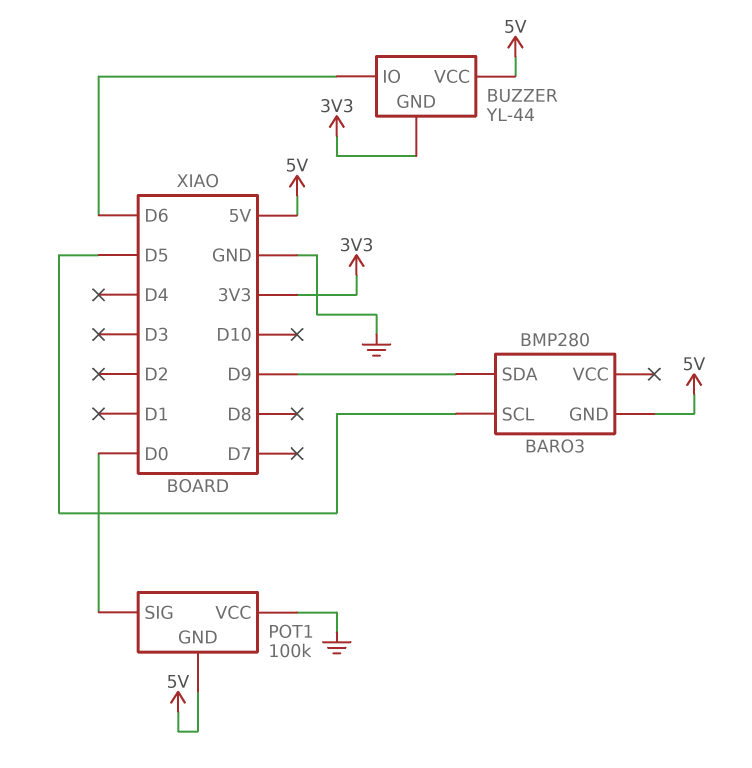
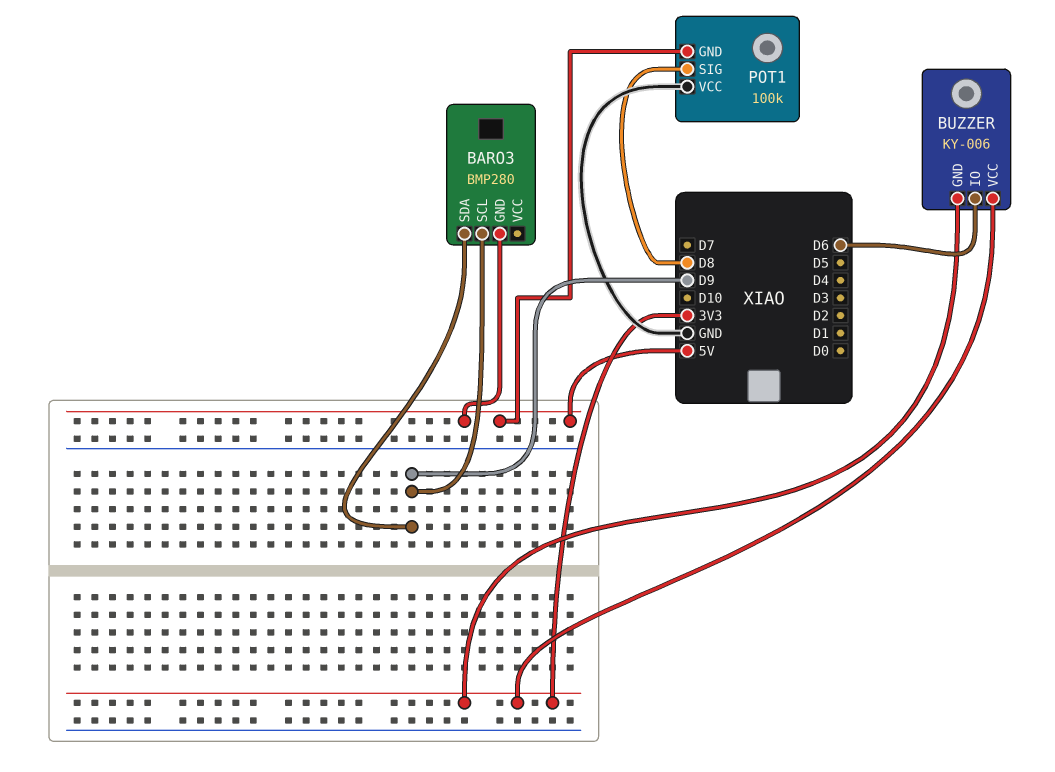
BARO3 pin SCL: D5 -> D9
BUZZER: YL-44 -> KY-006
BUZZER pin VCC: 5V -> 3V3
POT1 pin SIG: D0 -> D8

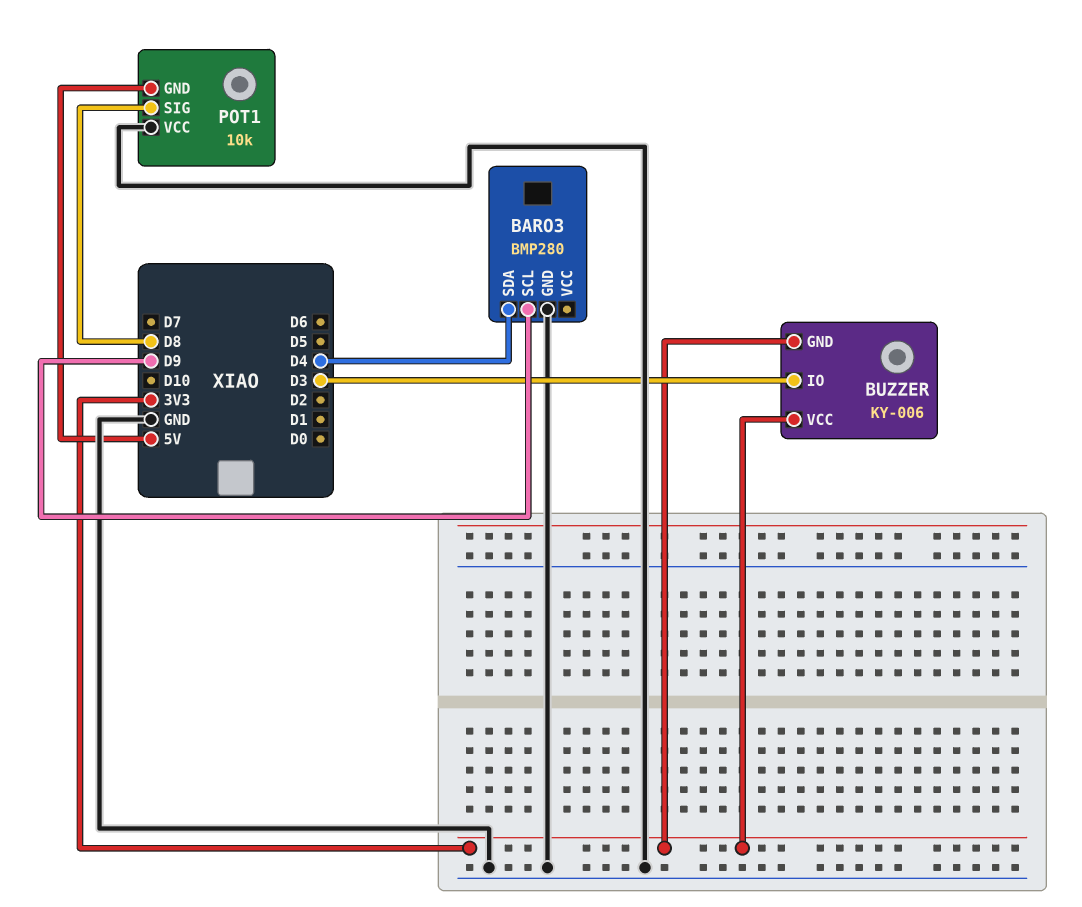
BARO3 pin GND: 5V -> GND
BARO3 pin SDA: D9 -> D4
BUZZER pin IO: D6 -> D3
POT1: 100k -> 10k

